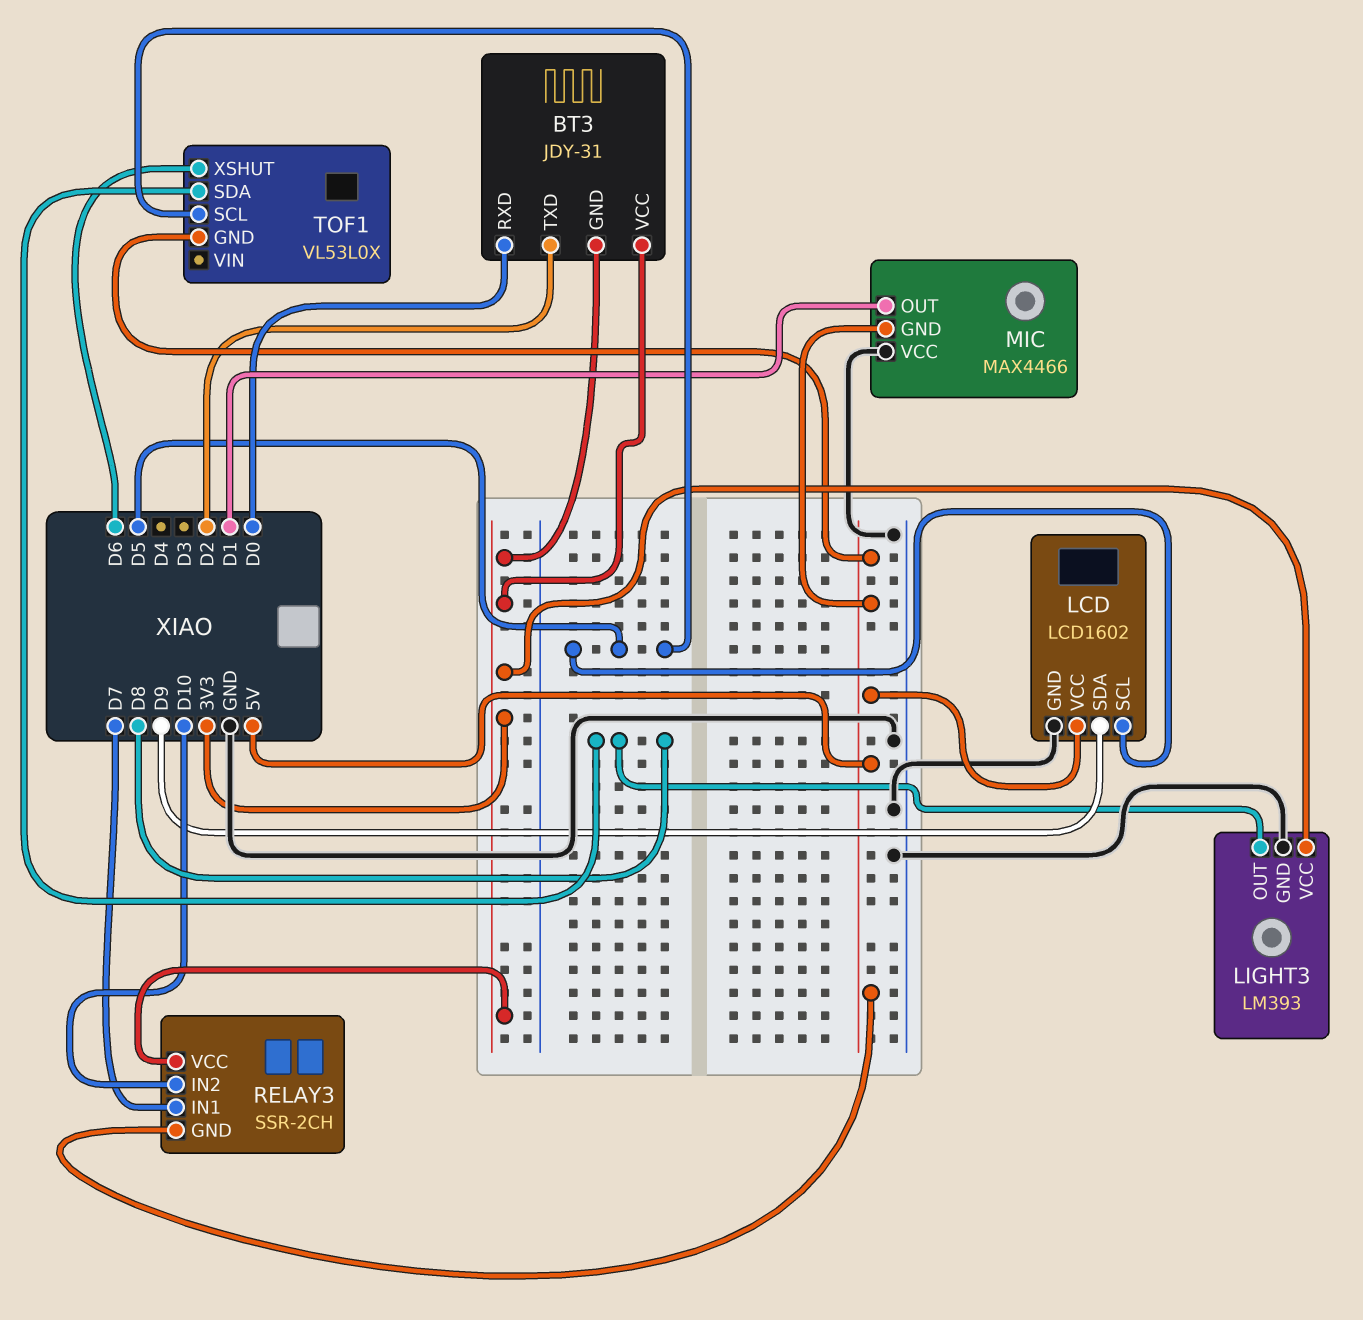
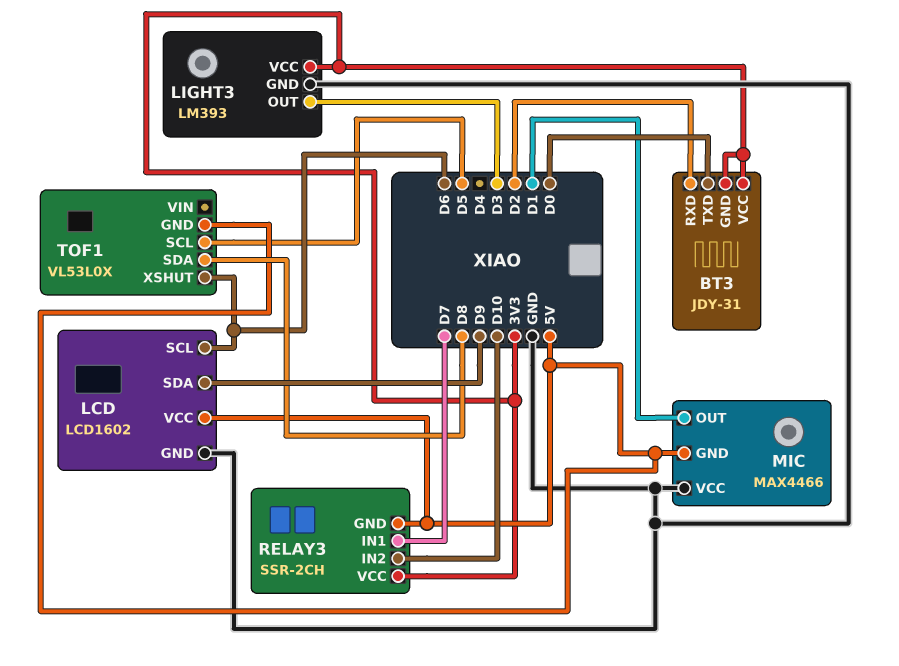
BT3 pin RXD: D0 -> D2
BT3 pin TXD: D2 -> D0
LCD pin SCL: D5 -> D6
LIGHT3 pin OUT: D8 -> D3

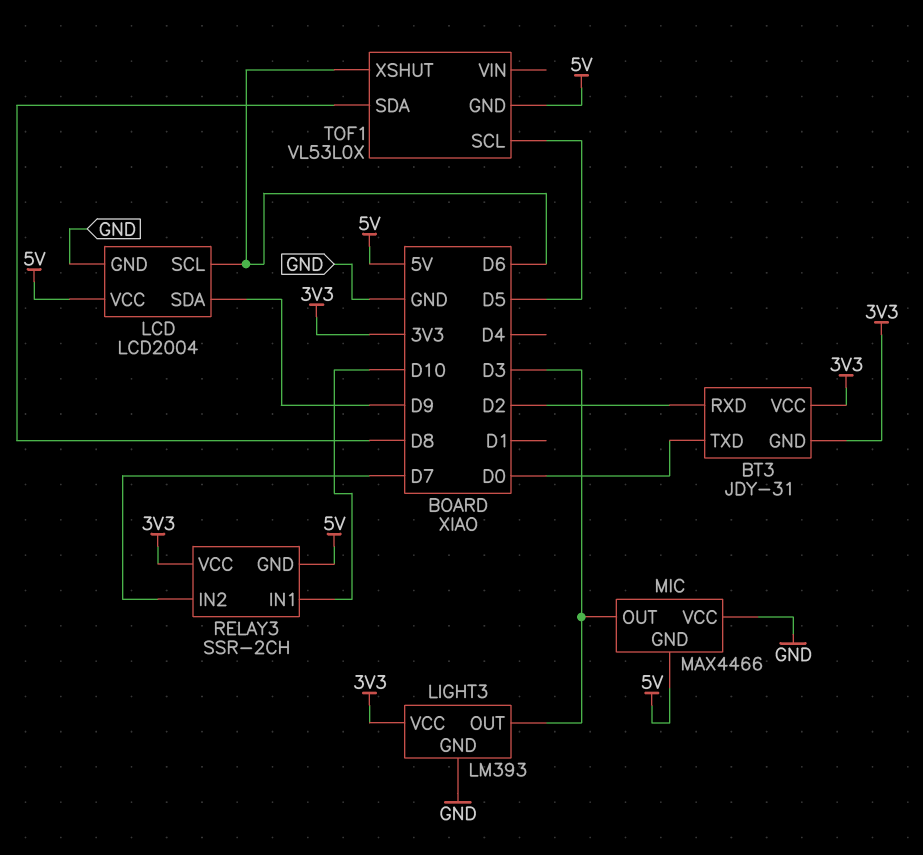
LCD: LCD1602 -> LCD2004
MIC pin OUT: D1 -> D3
RELAY3 pin IN1: D7 -> D10
RELAY3 pin IN2: D10 -> D7

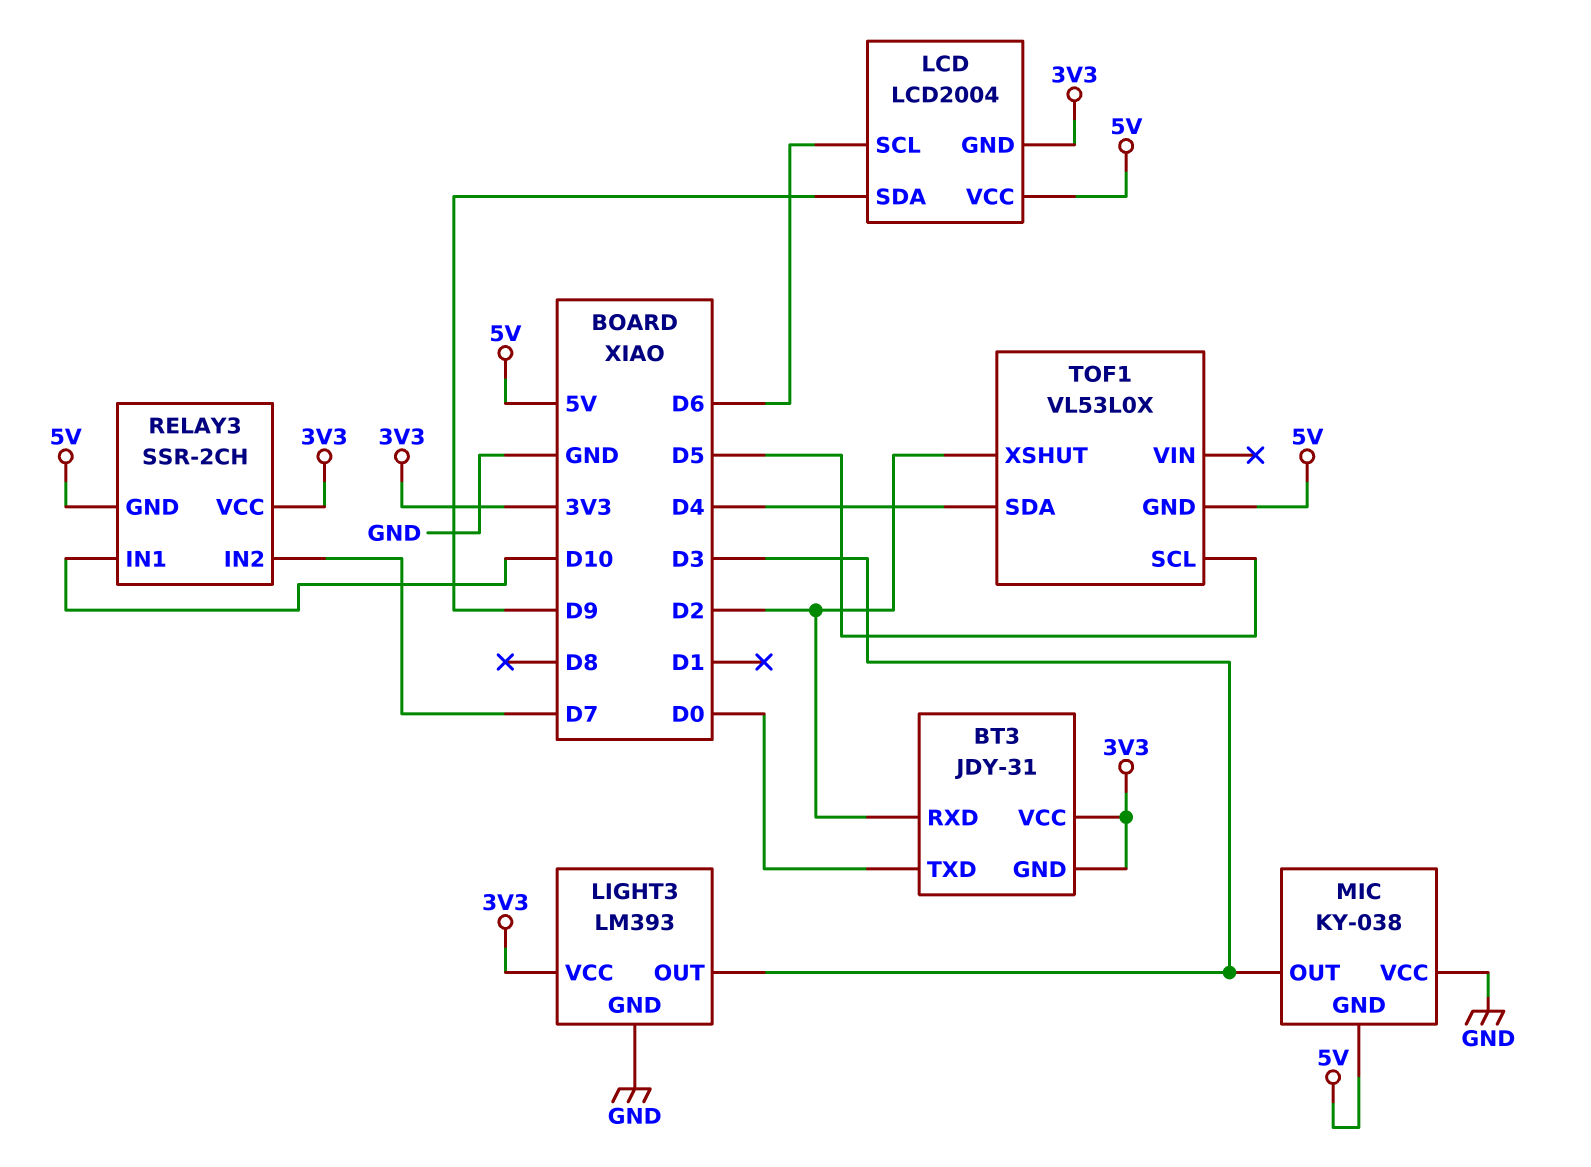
LCD pin GND: GND -> 3V3
MIC: MAX4466 -> KY-038
TOF1 pin SDA: D8 -> D4
TOF1 pin XSHUT: D6 -> D2

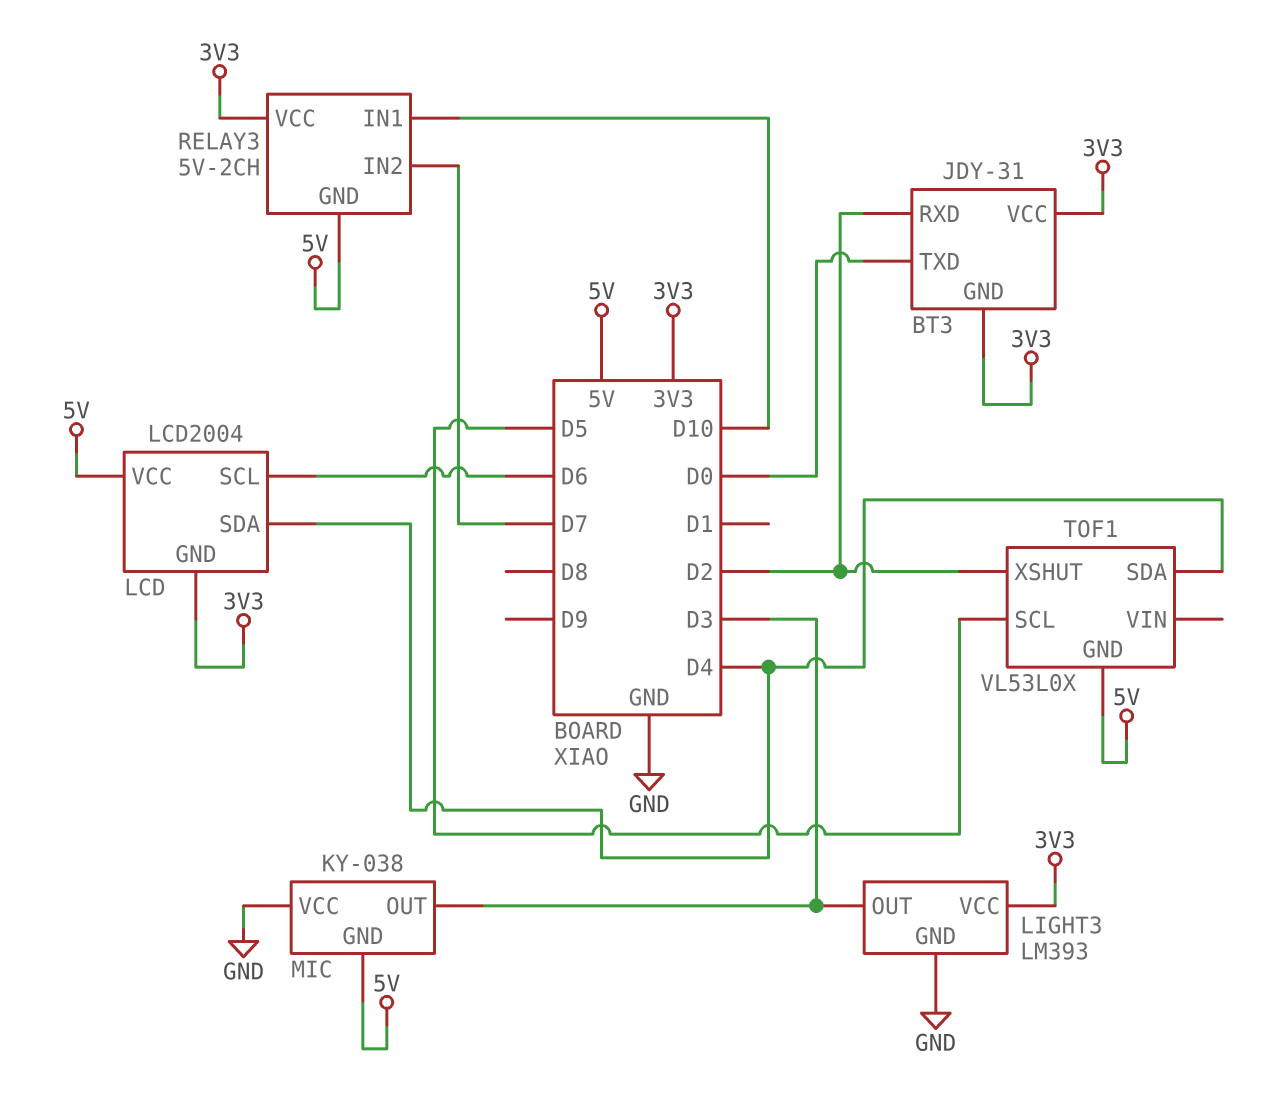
LCD pin SDA: D9 -> D4
RELAY3: SSR-2CH -> 5V-2CH

